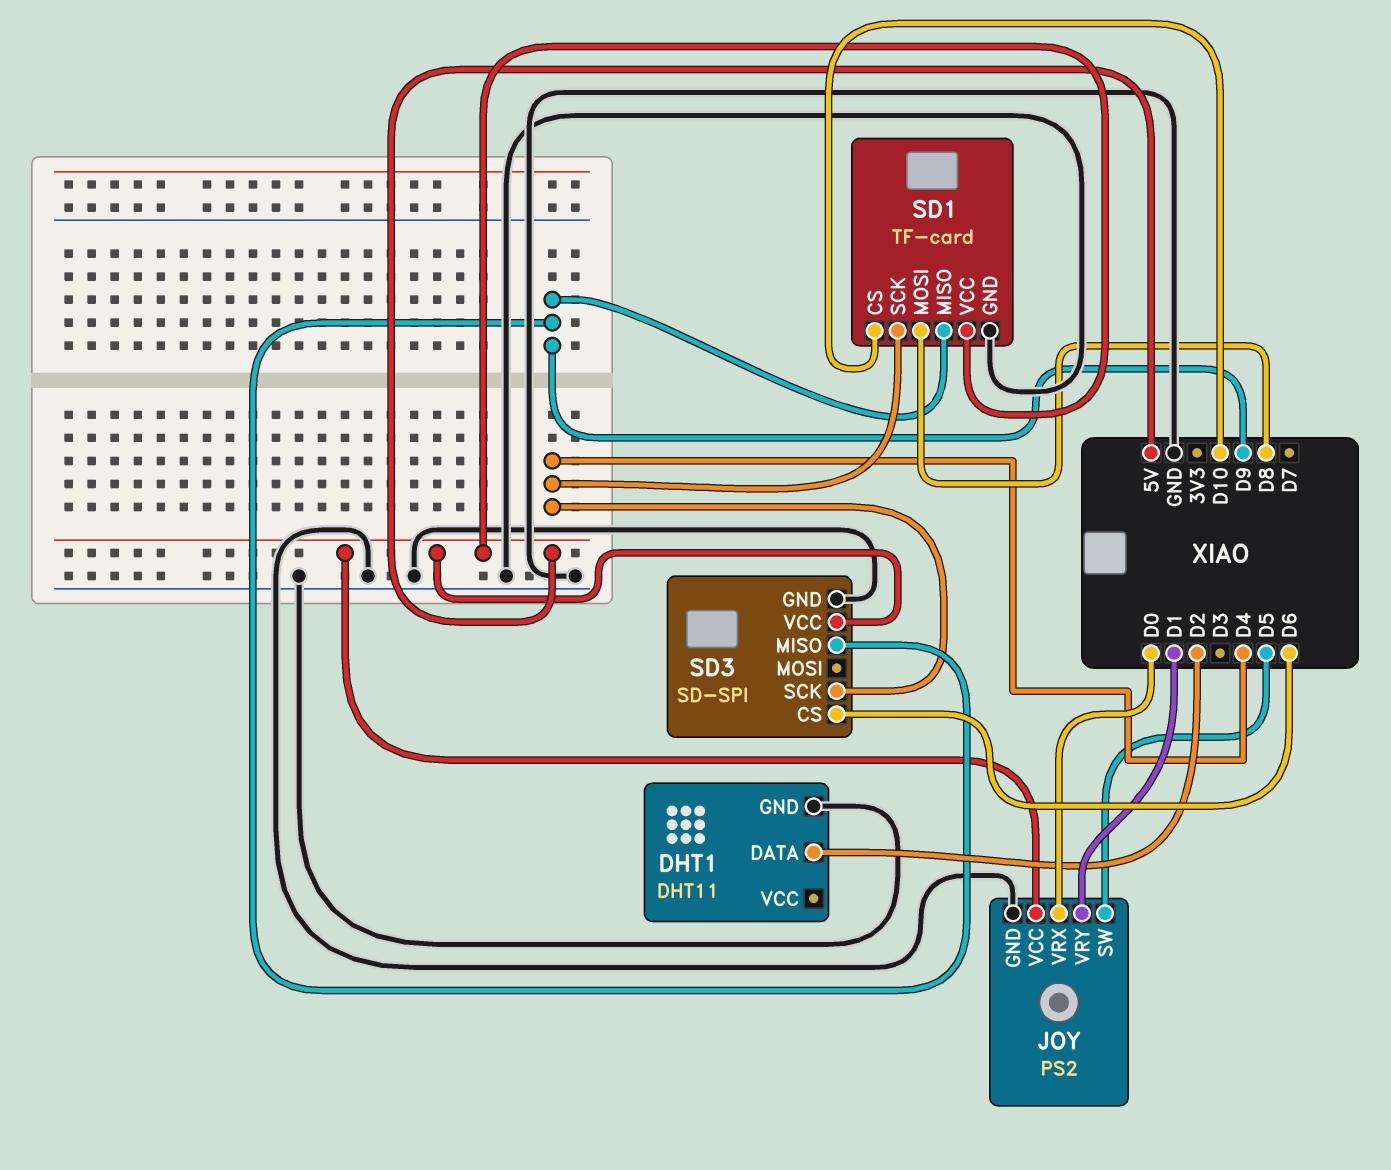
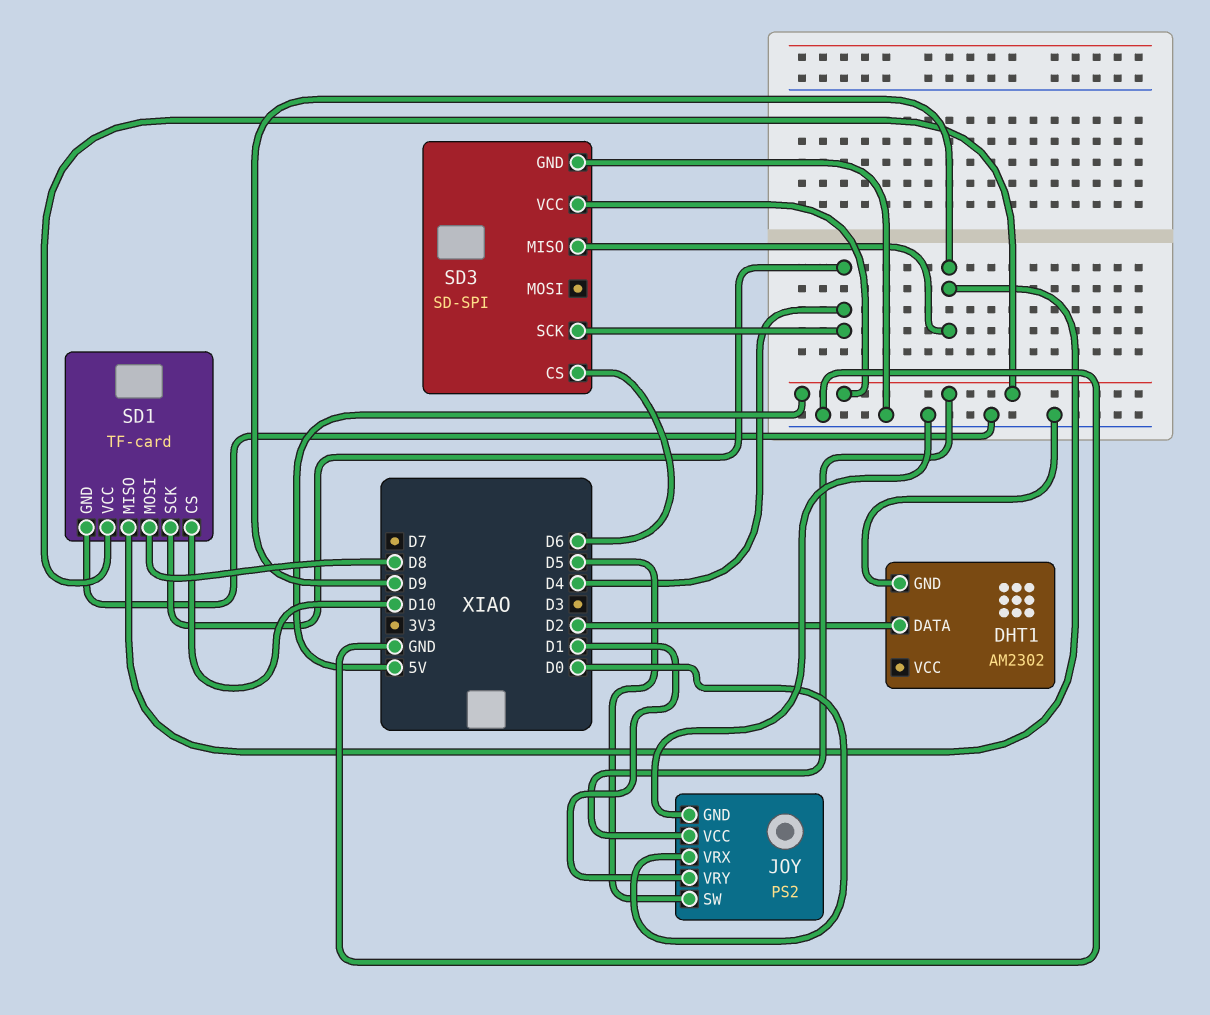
DHT1: DHT11 -> AM2302

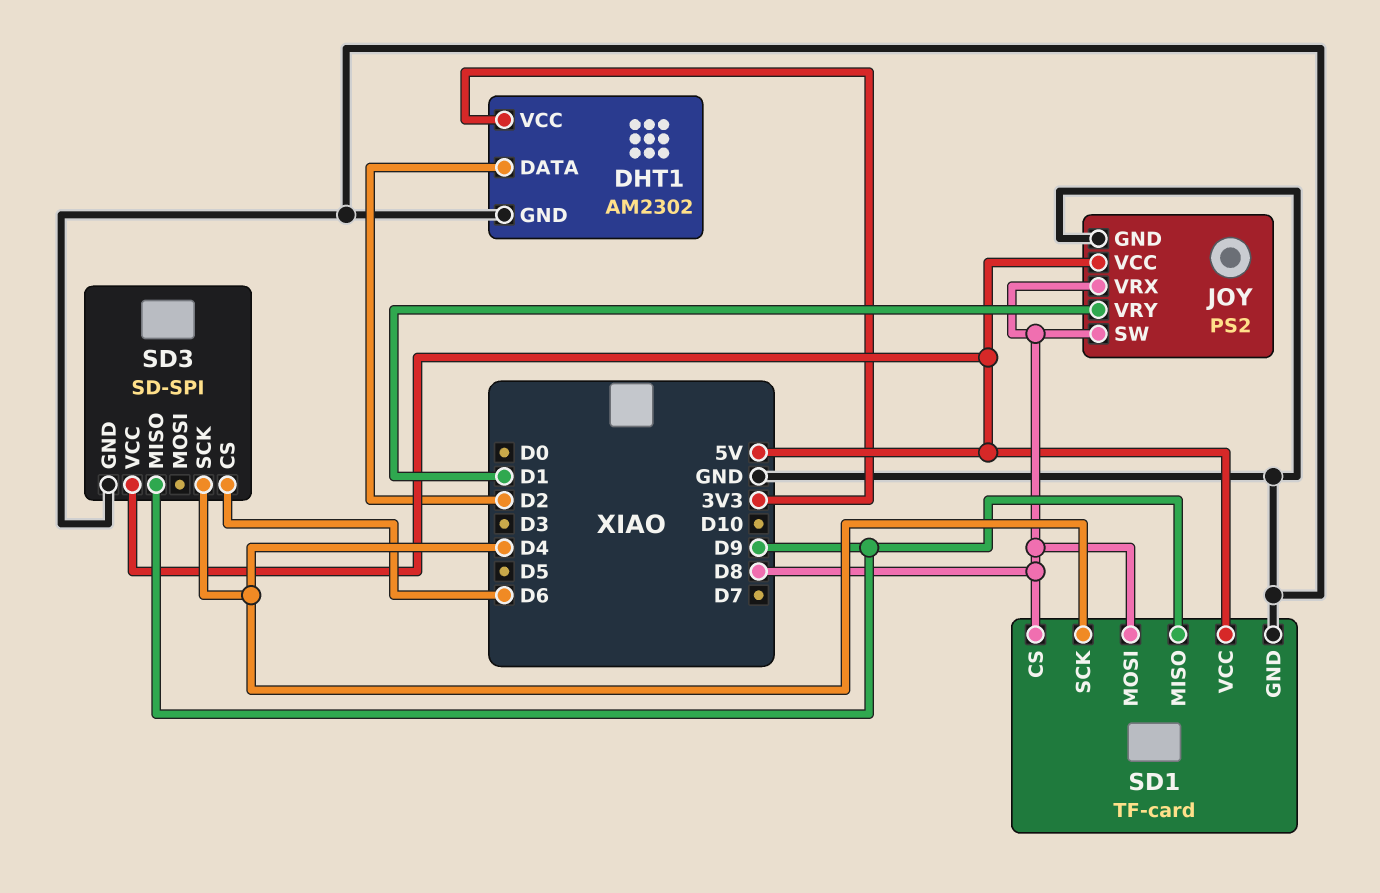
DHT1 pin VCC: none -> 3V3
JOY pin SW: D5 -> D8
JOY pin VRX: D0 -> D8
SD1 pin CS: D10 -> D8

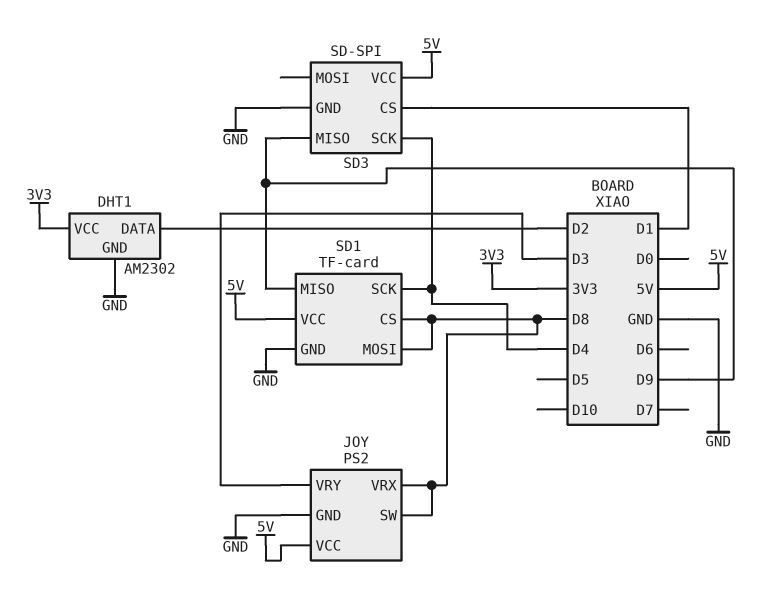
JOY pin VRY: D1 -> D3
SD3 pin CS: D6 -> D1

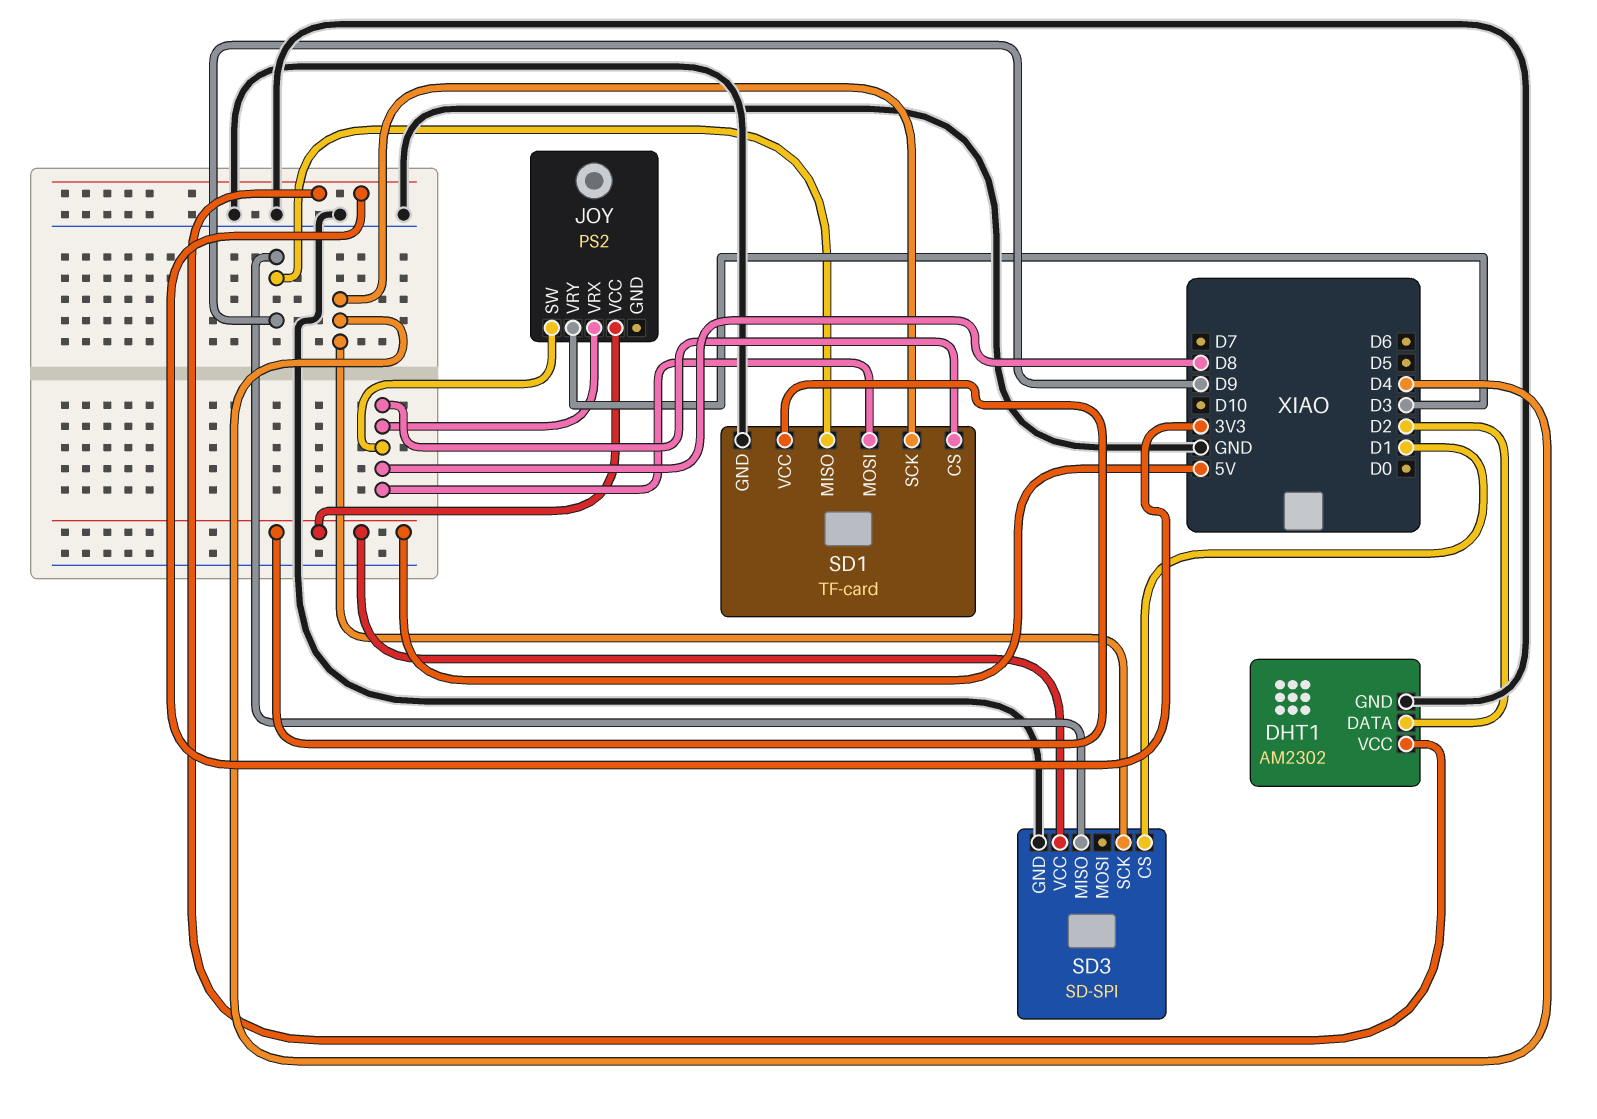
JOY pin GND: GND -> none

